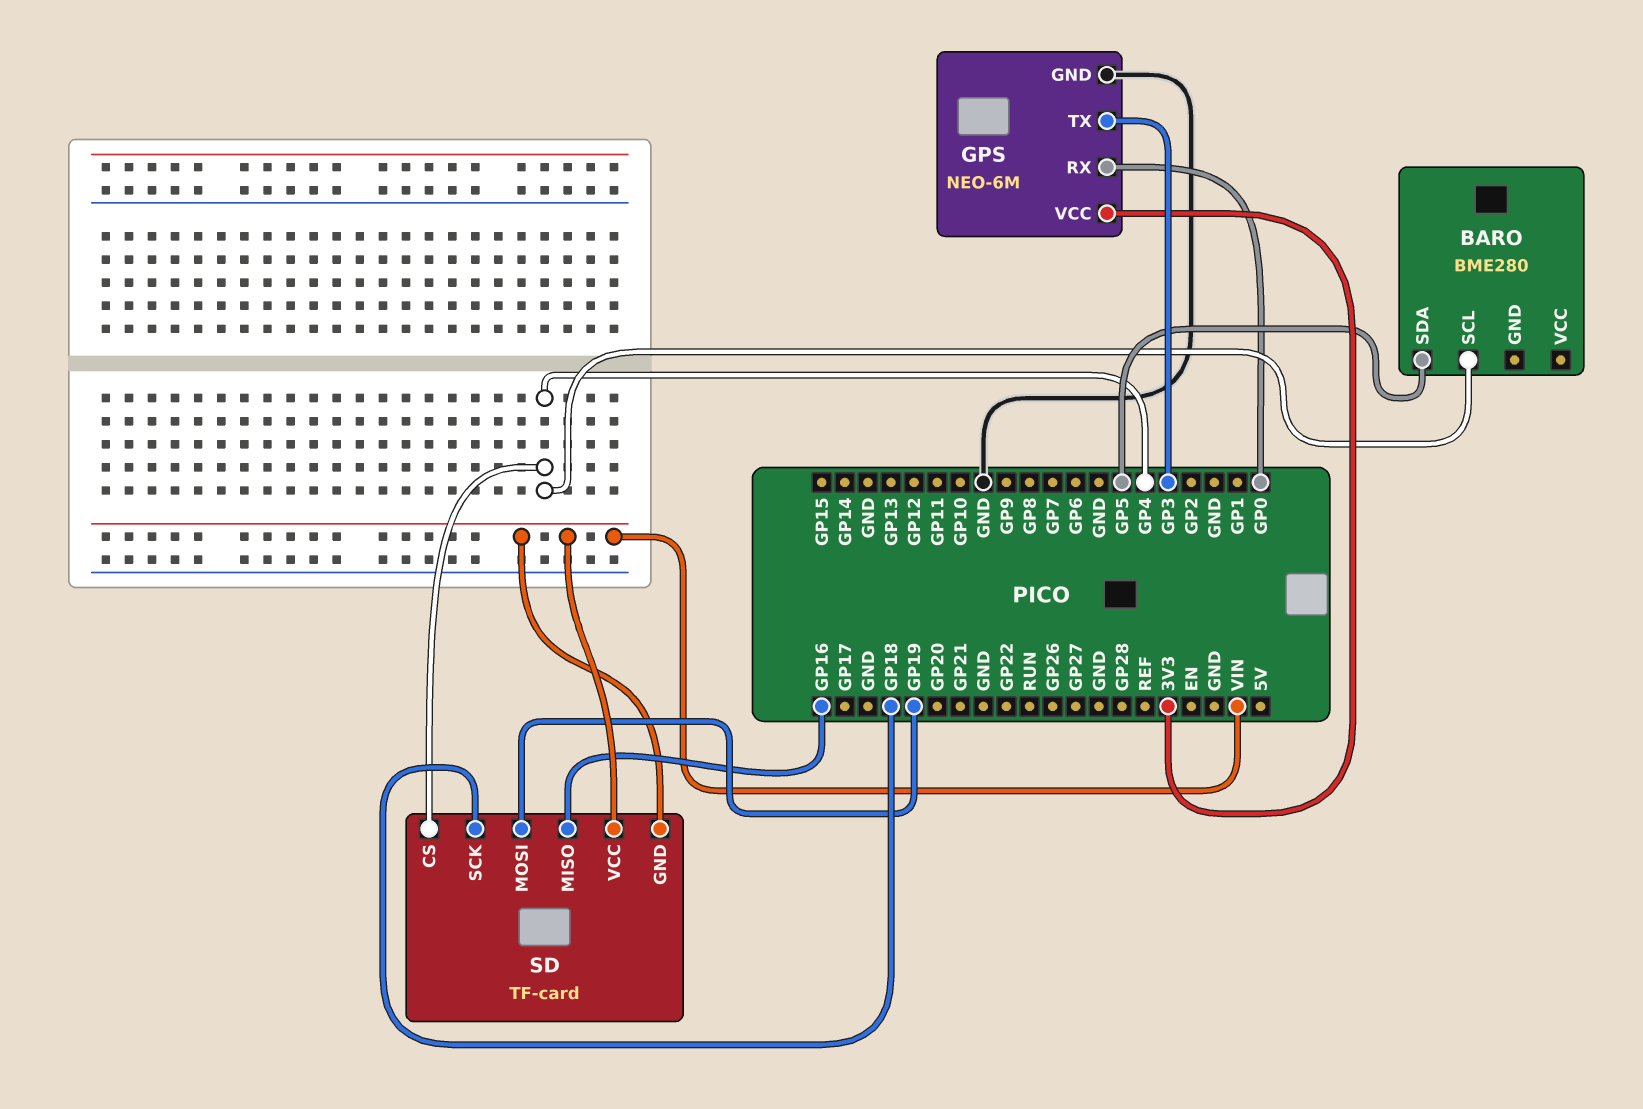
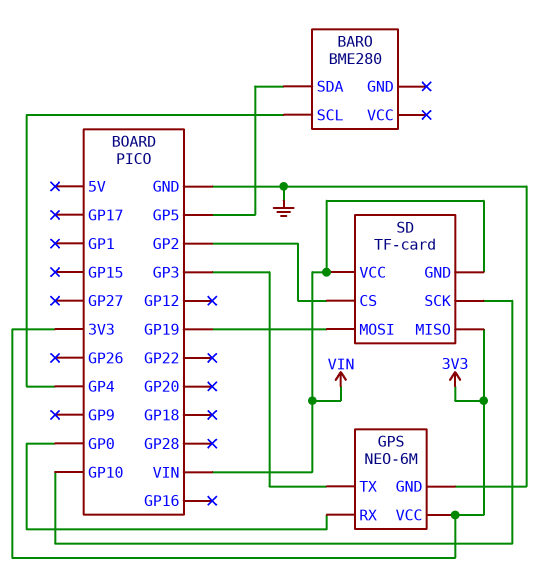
SD pin CS: GP4 -> GP2
SD pin MISO: GP16 -> 3V3
SD pin SCK: GP18 -> GP10

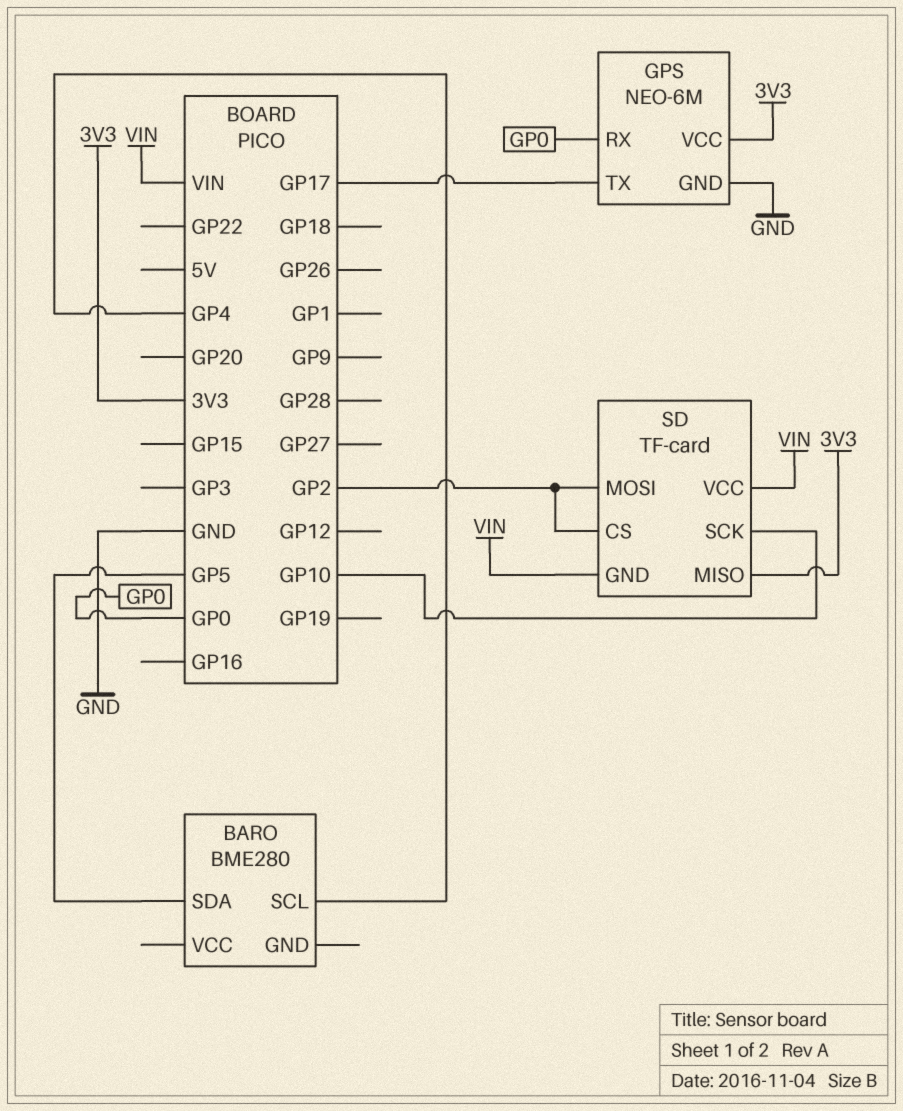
GPS pin TX: GP3 -> GP17
SD pin MOSI: GP19 -> GP2

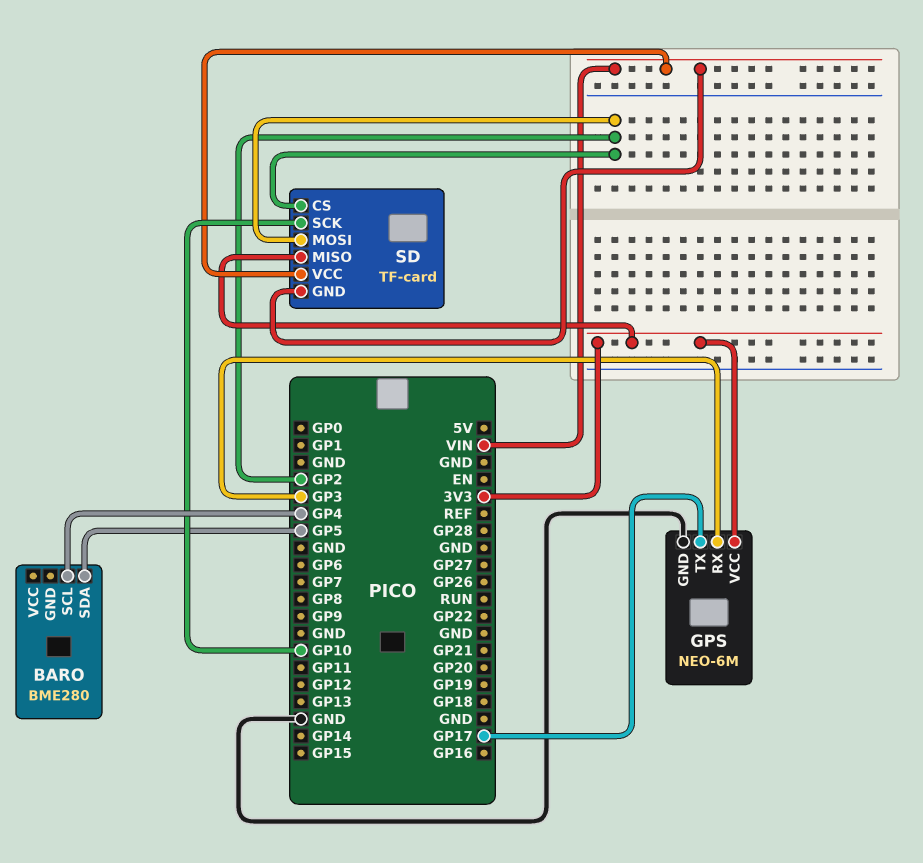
GPS pin RX: GP0 -> GP3

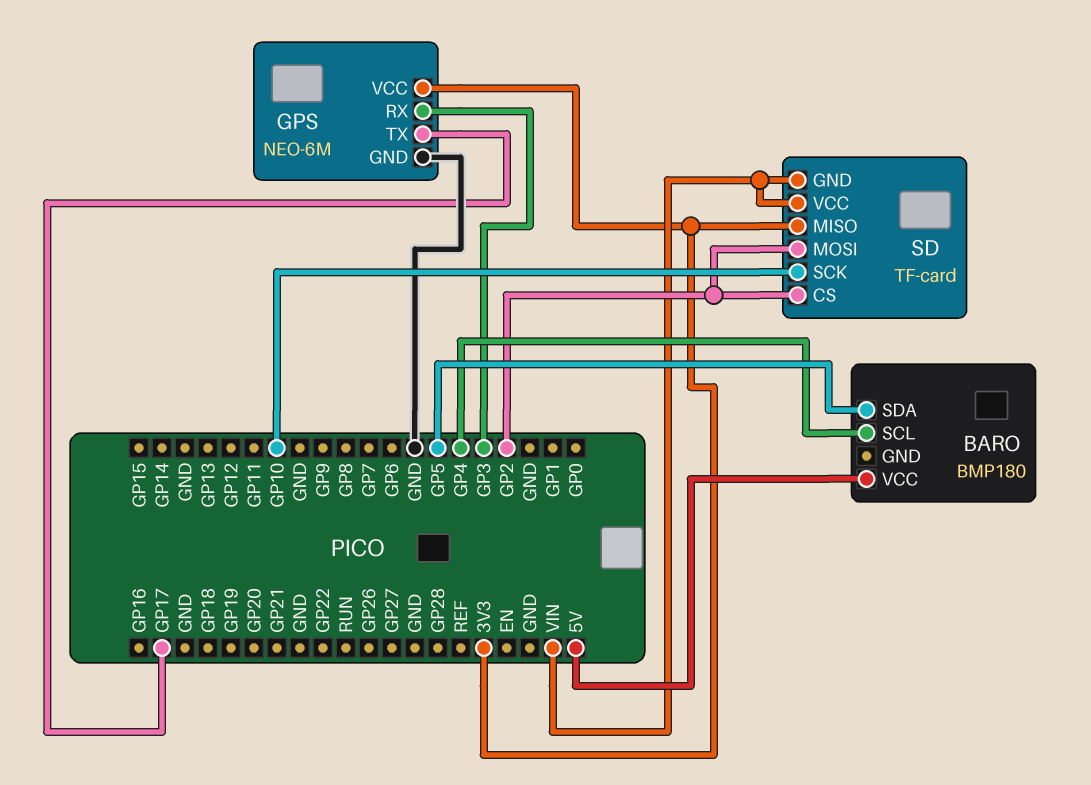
BARO: BME280 -> BMP180
BARO pin VCC: none -> 5V

